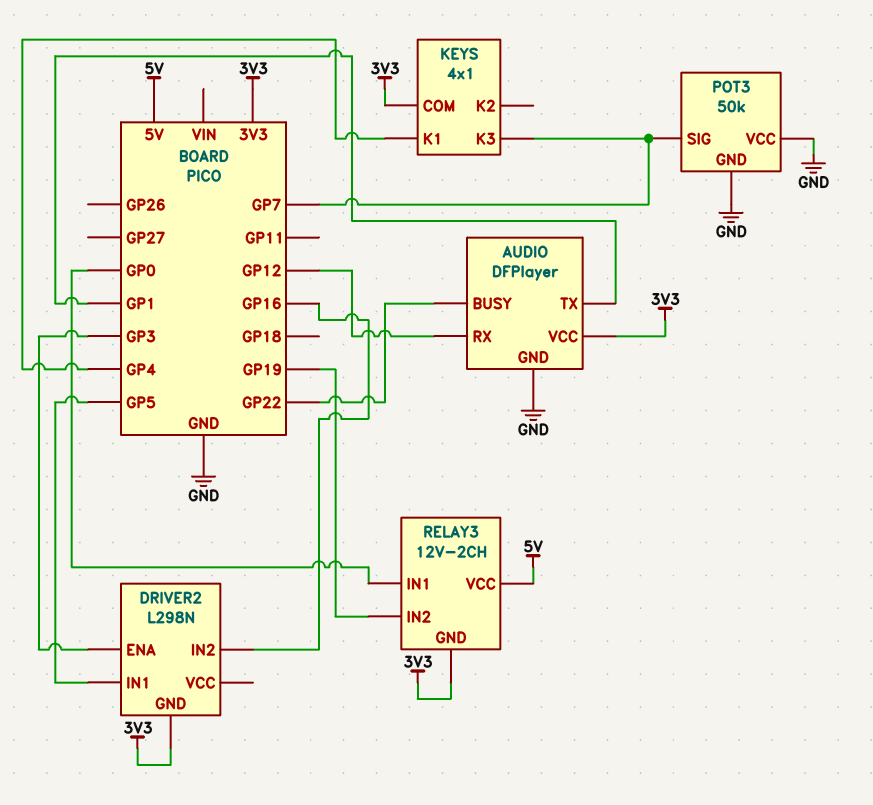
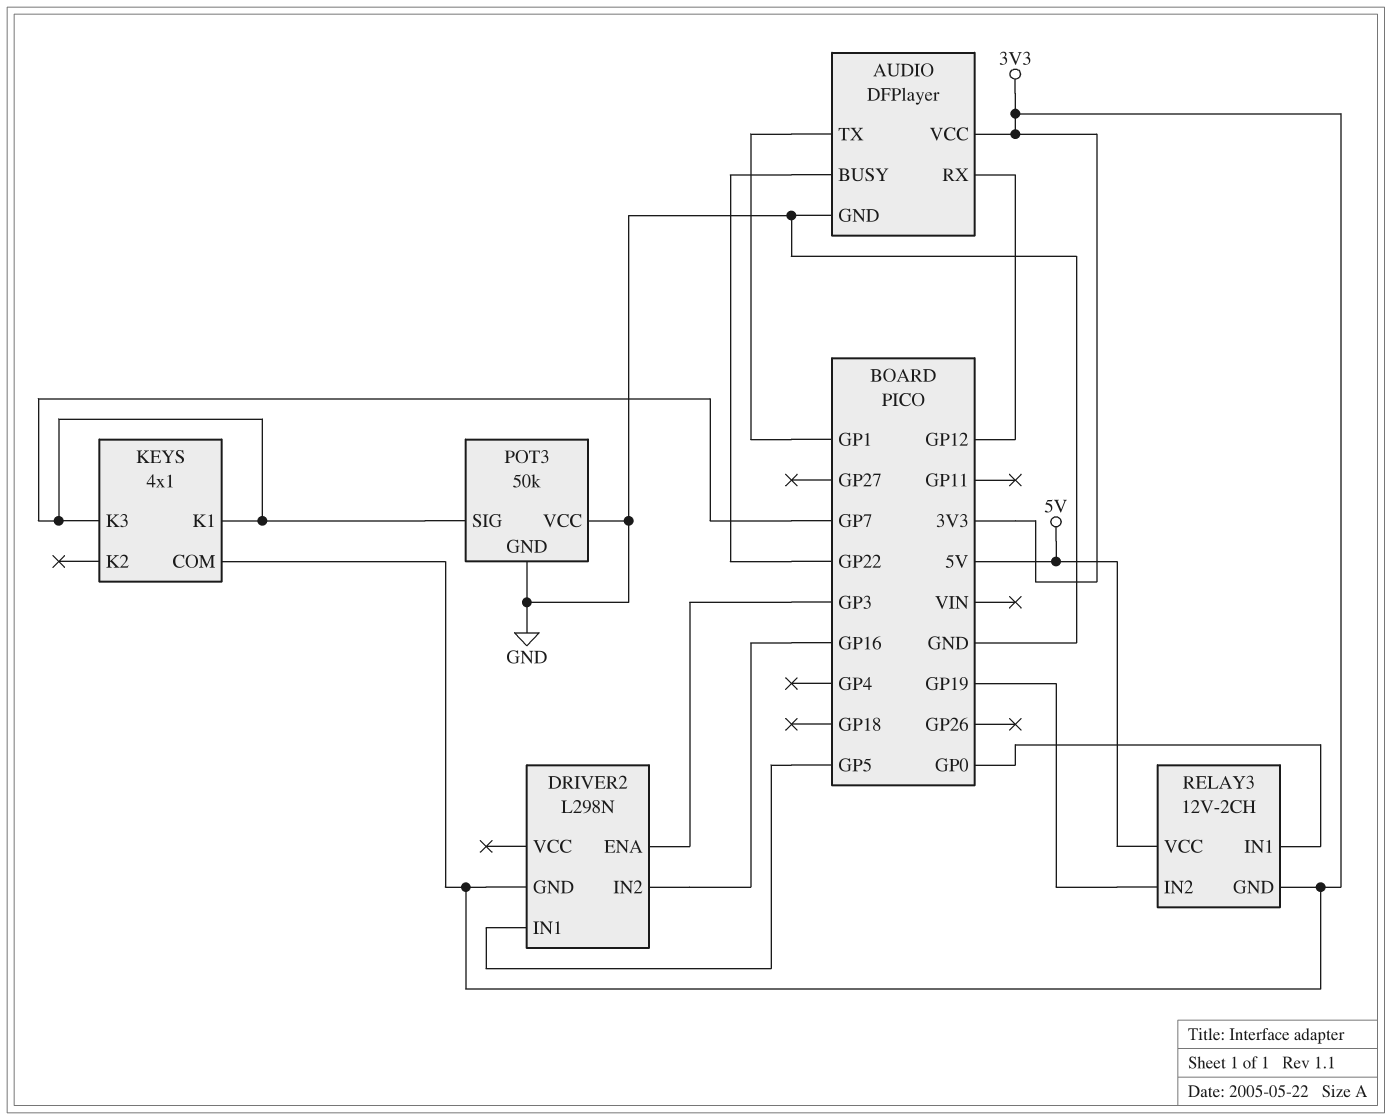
KEYS pin K1: GP4 -> GP7

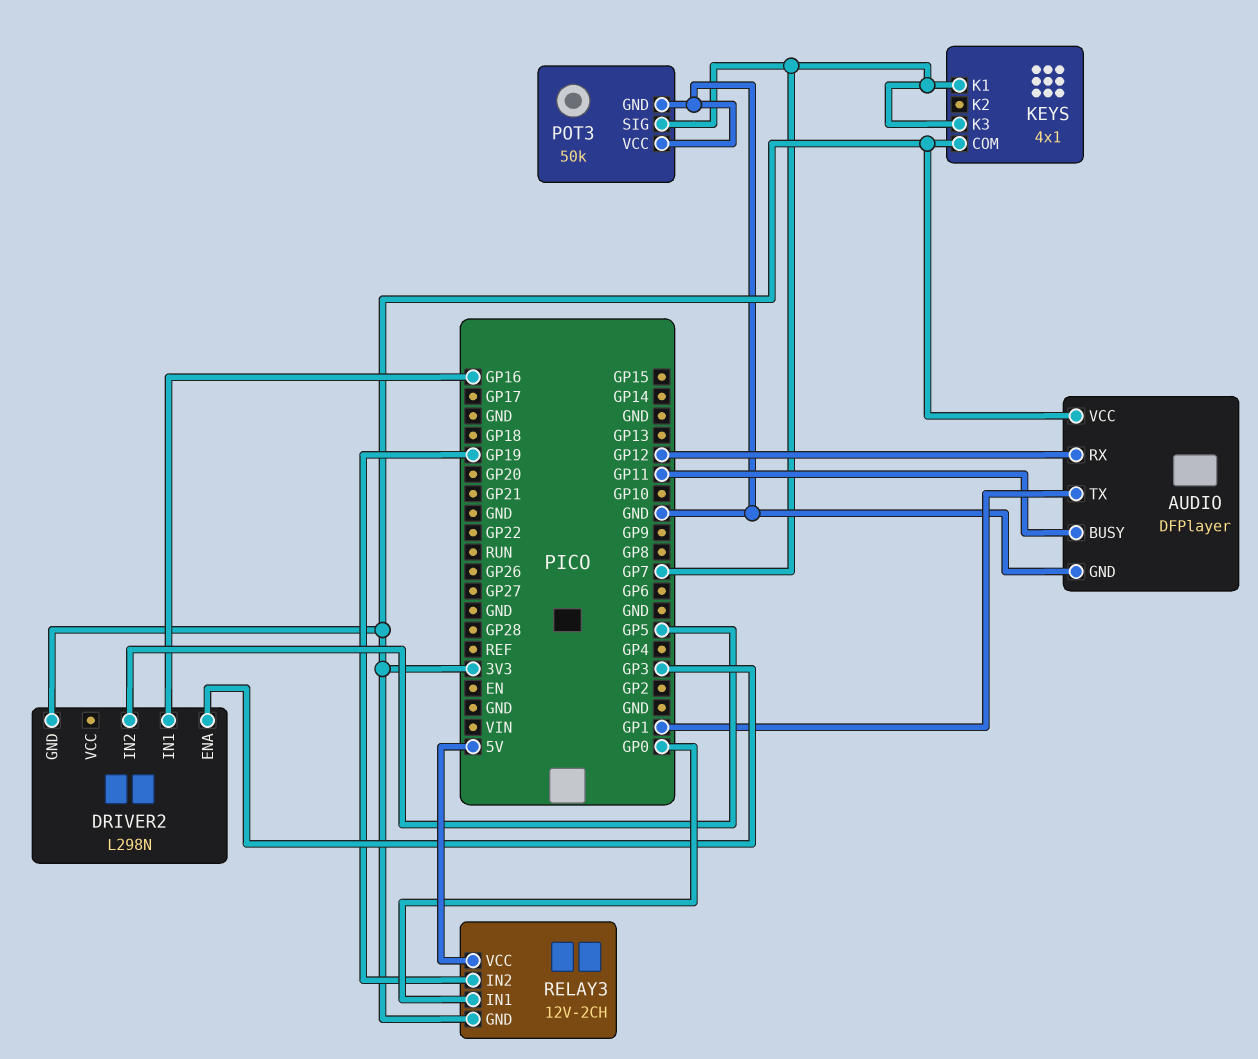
AUDIO pin BUSY: GP22 -> GP11
DRIVER2 pin IN1: GP5 -> GP16
DRIVER2 pin IN2: GP16 -> GP5

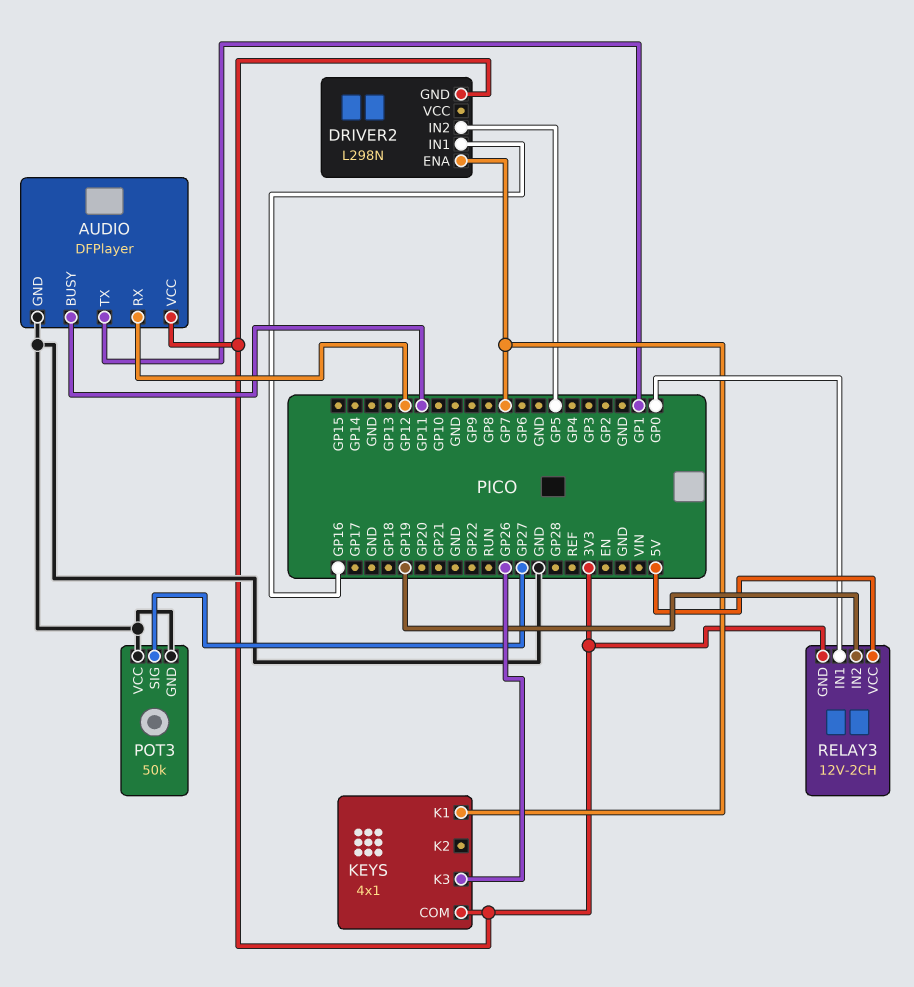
DRIVER2 pin ENA: GP3 -> GP7
KEYS pin K3: GP7 -> GP26
POT3 pin SIG: GP7 -> GP27

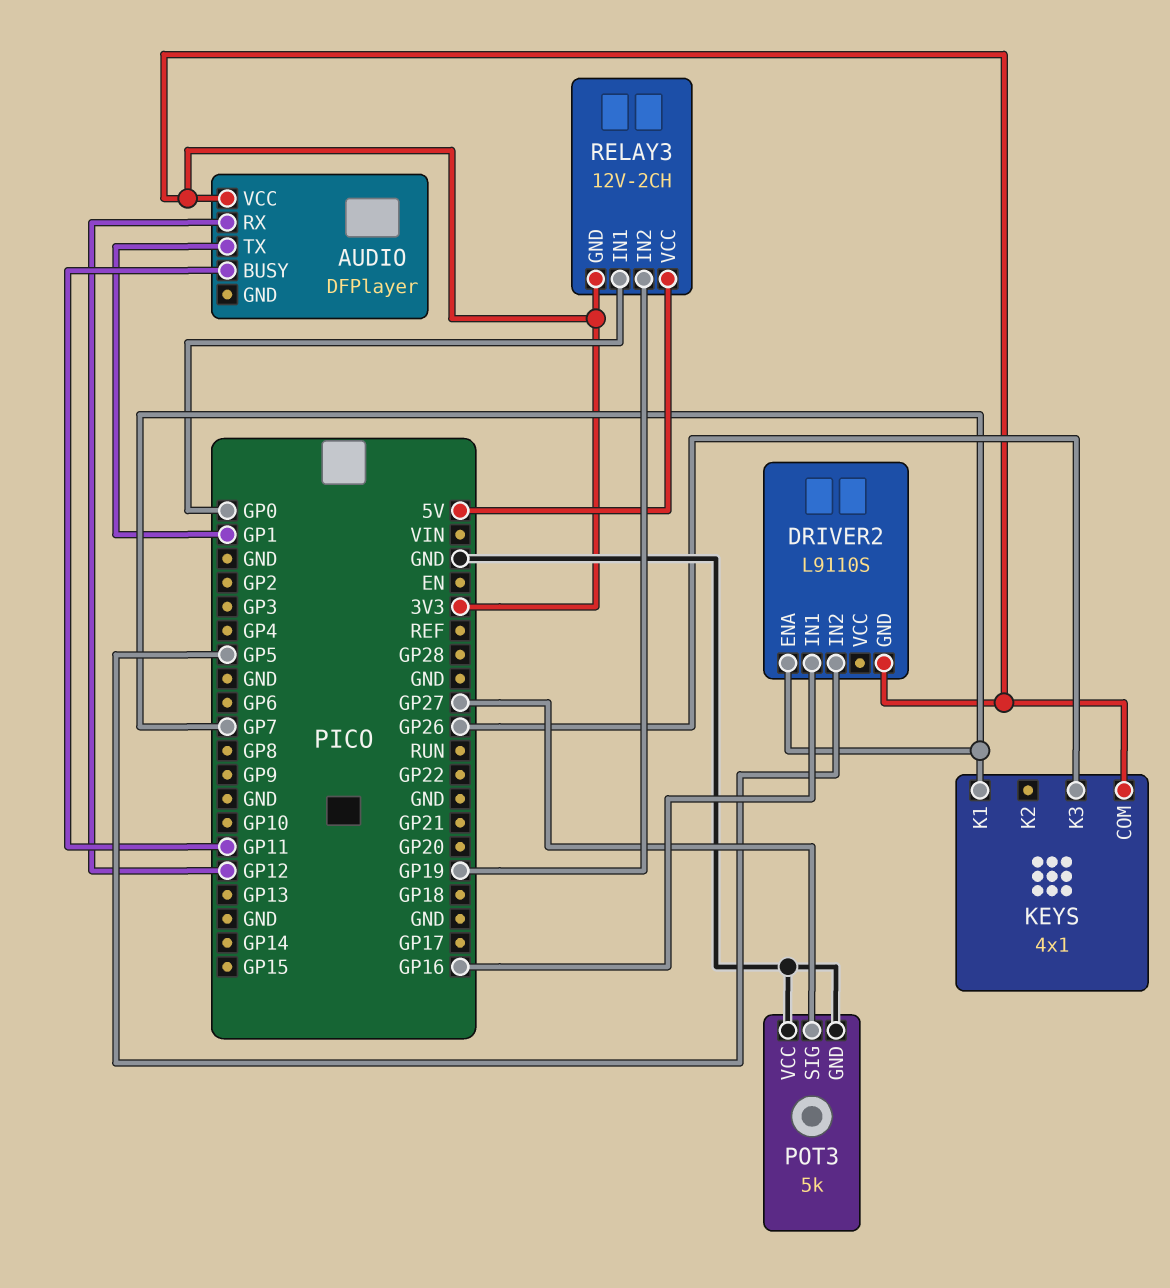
AUDIO pin GND: GND -> none
DRIVER2: L298N -> L9110S
POT3: 50k -> 5k

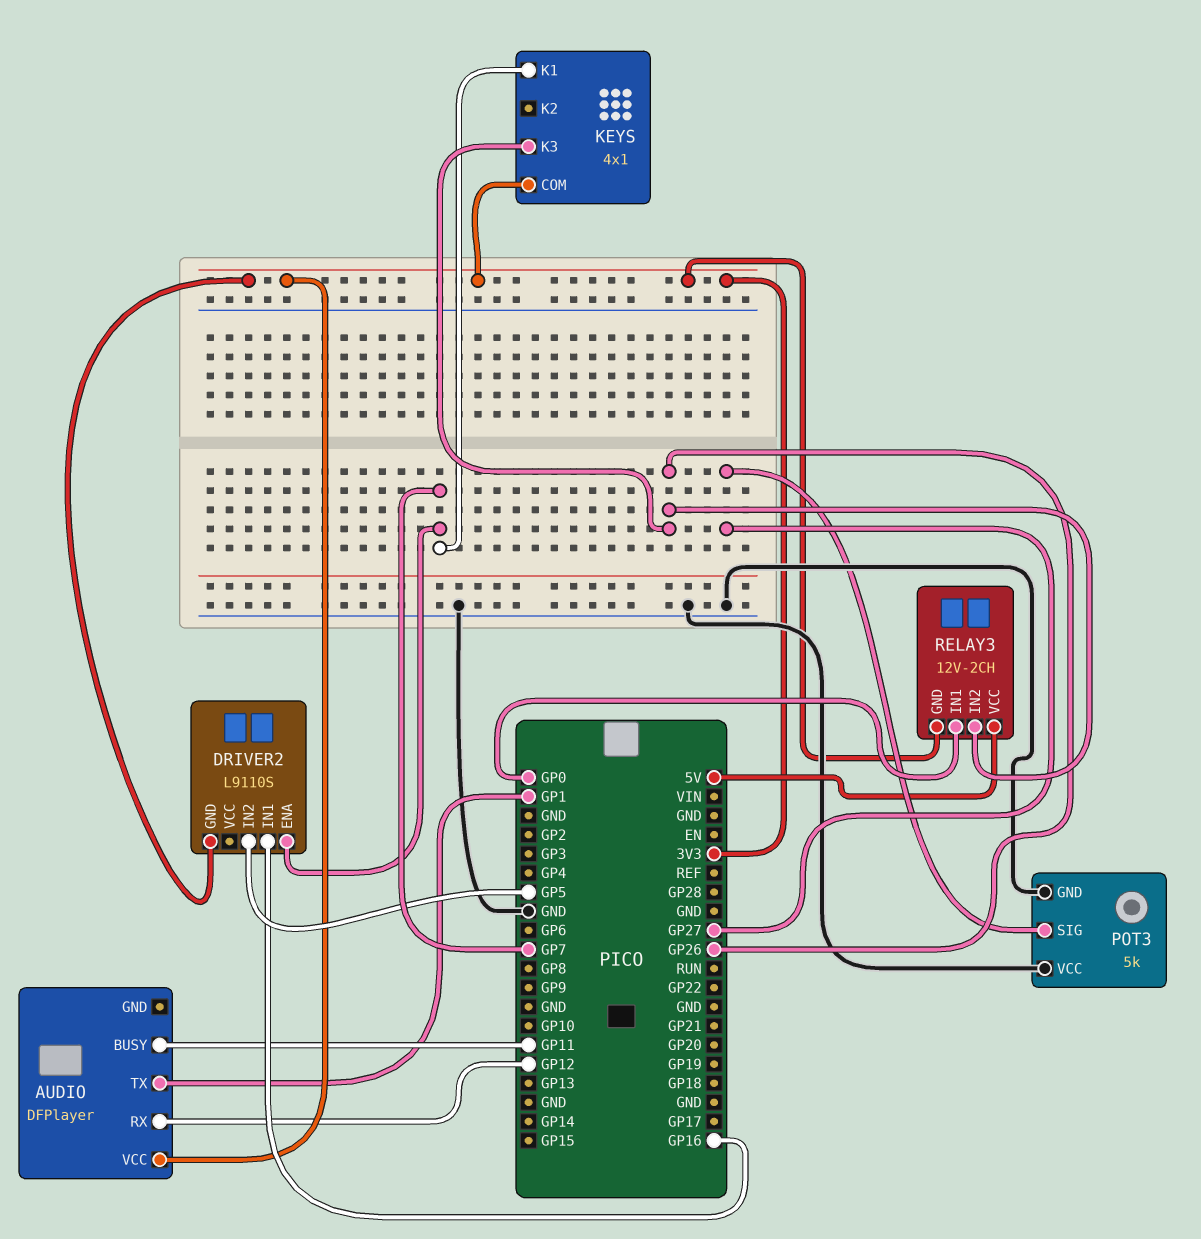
RELAY3 pin IN2: GP19 -> GP26

